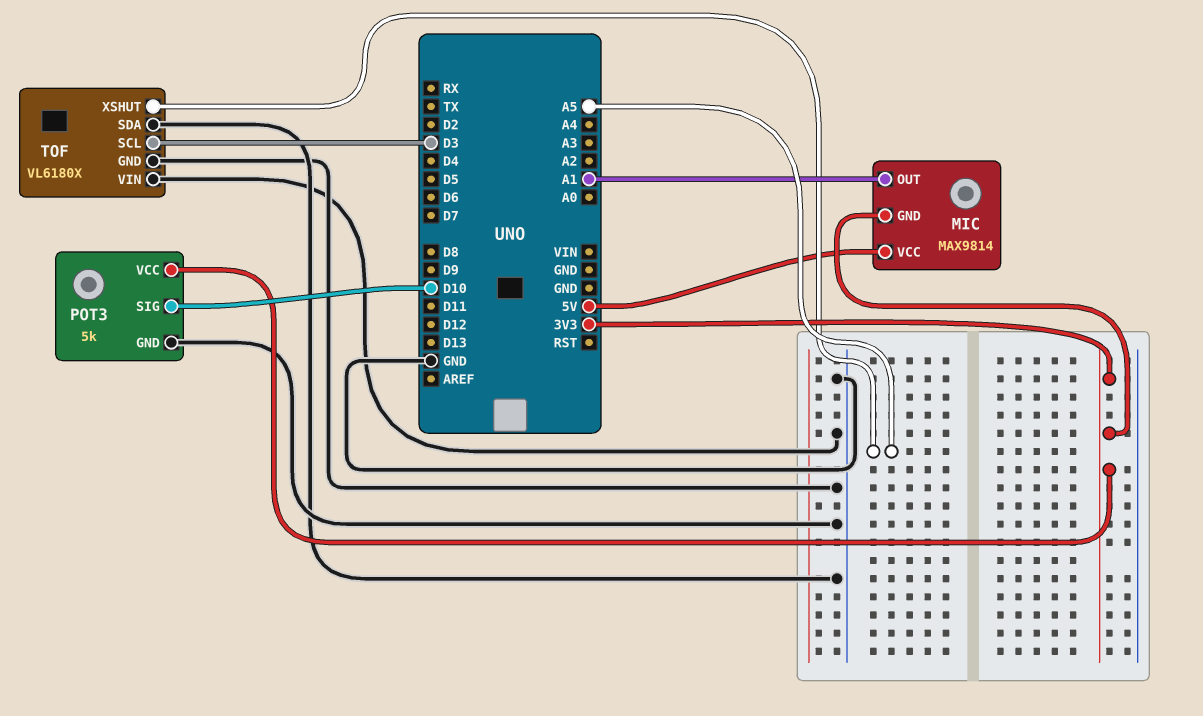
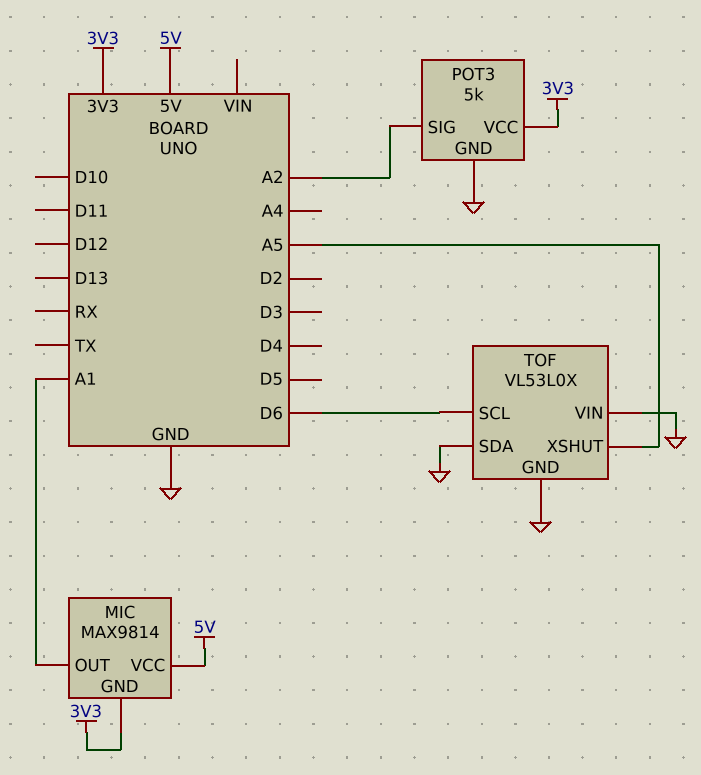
POT3 pin SIG: D10 -> A2
TOF: VL6180X -> VL53L0X
TOF pin SCL: D3 -> D6

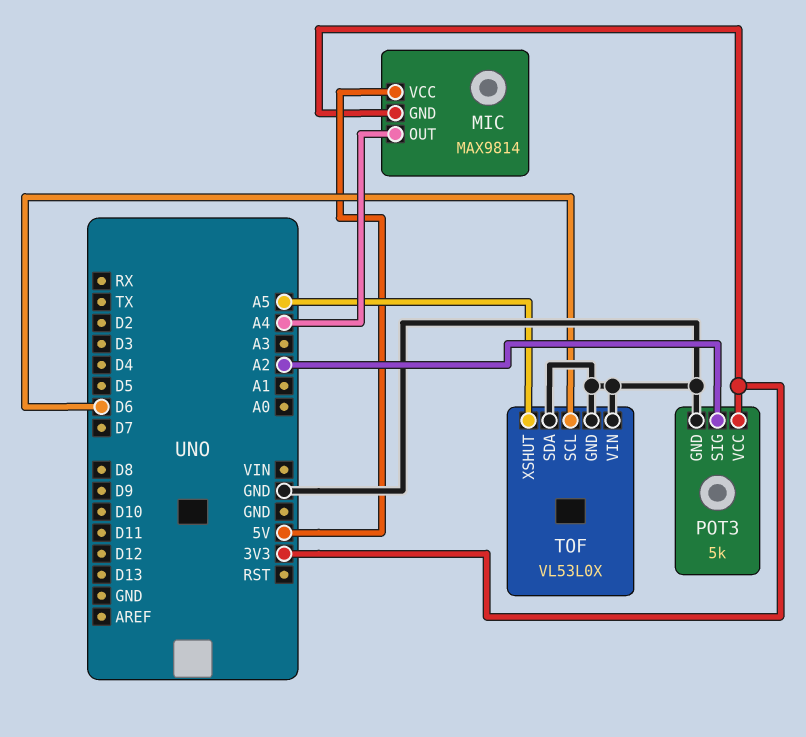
MIC pin OUT: A1 -> A4

